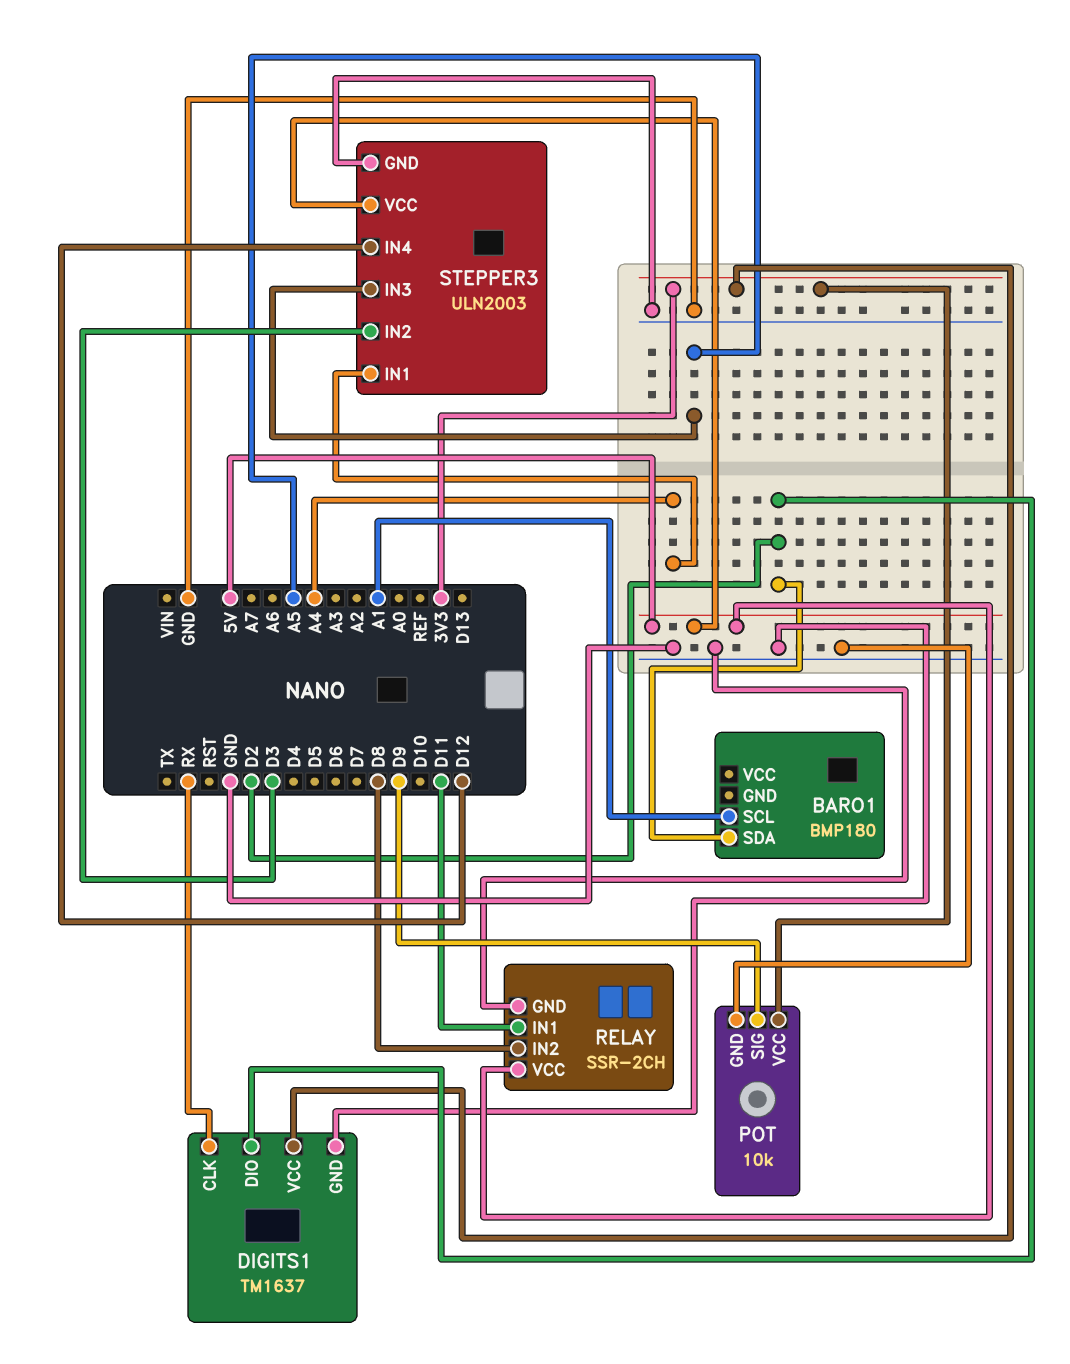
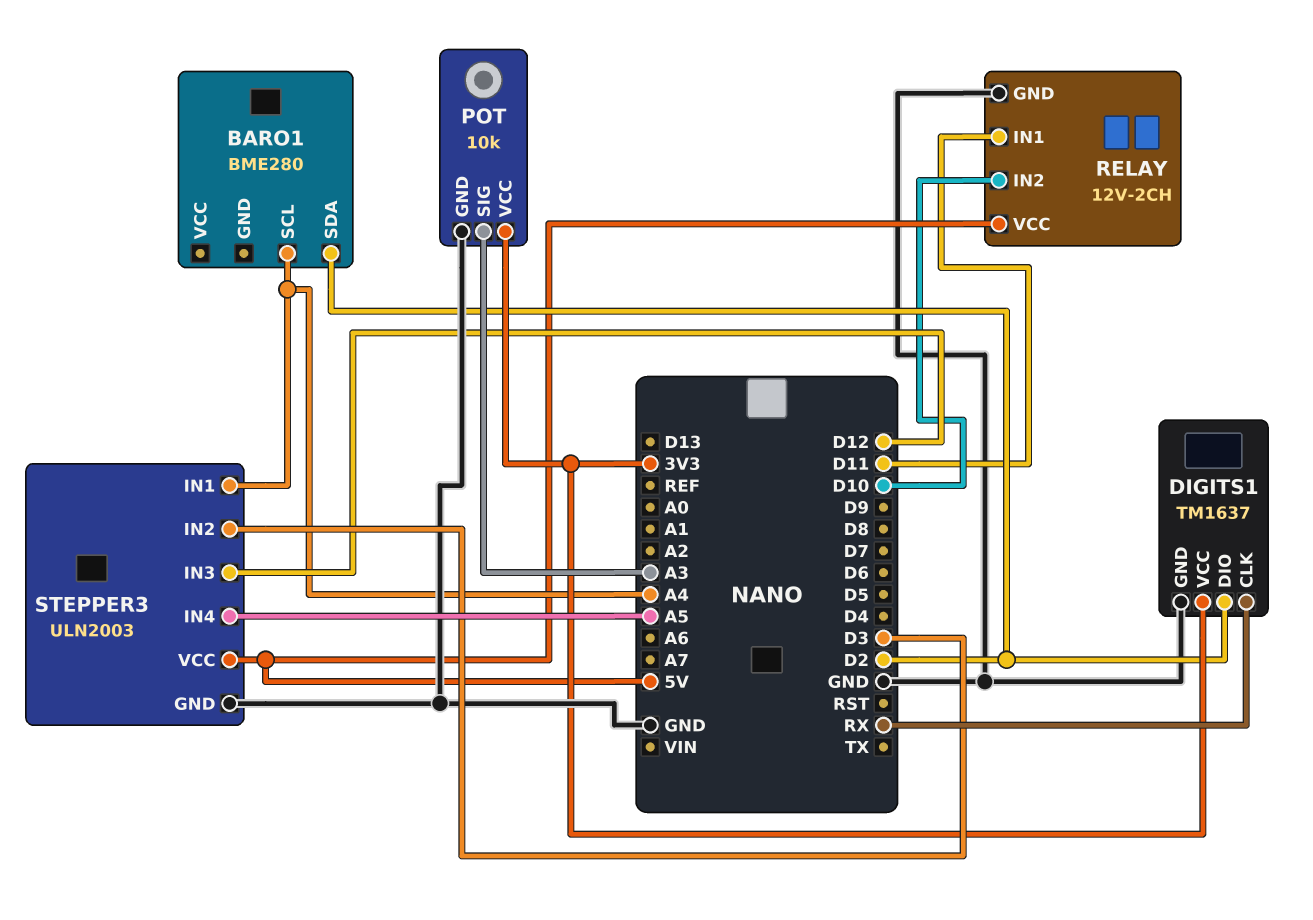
BARO1: BMP180 -> BME280
BARO1 pin SCL: A1 -> A4
POT pin SIG: D9 -> A3
RELAY: SSR-2CH -> 12V-2CH
RELAY pin IN2: D8 -> D10
STEPPER3 pin IN3: A5 -> D12
STEPPER3 pin IN4: D12 -> A5

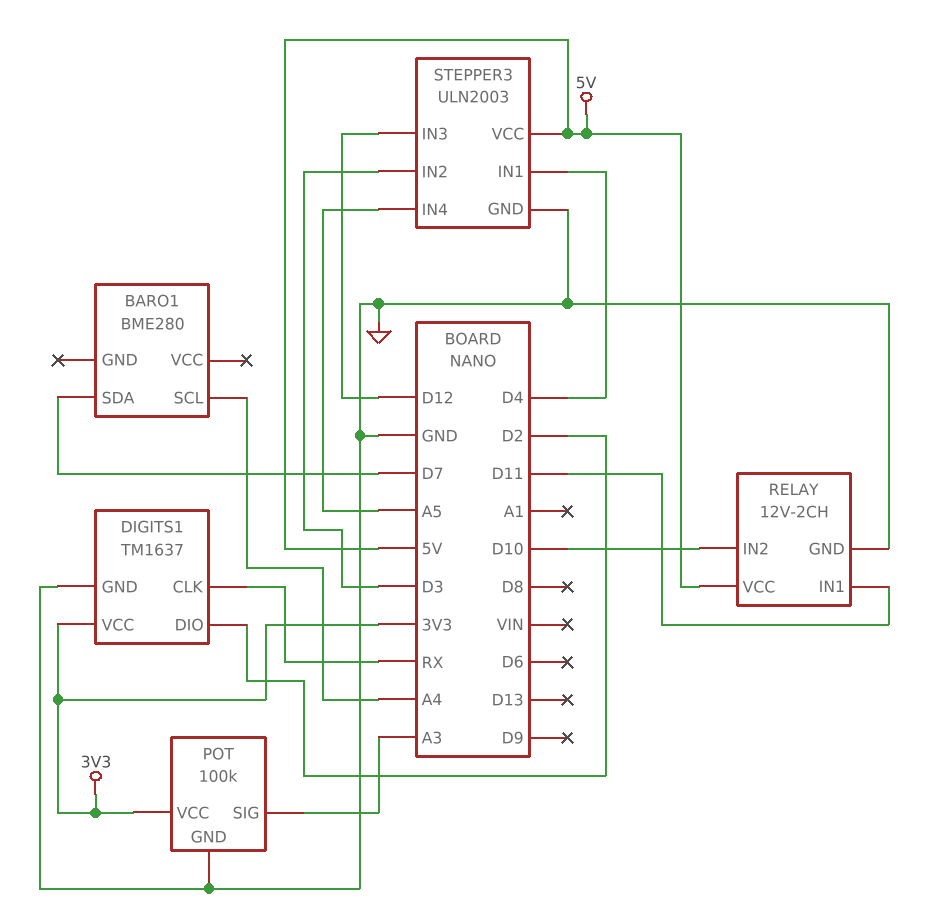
BARO1 pin SDA: D2 -> D7
POT: 10k -> 100k
STEPPER3 pin IN1: A4 -> D4

